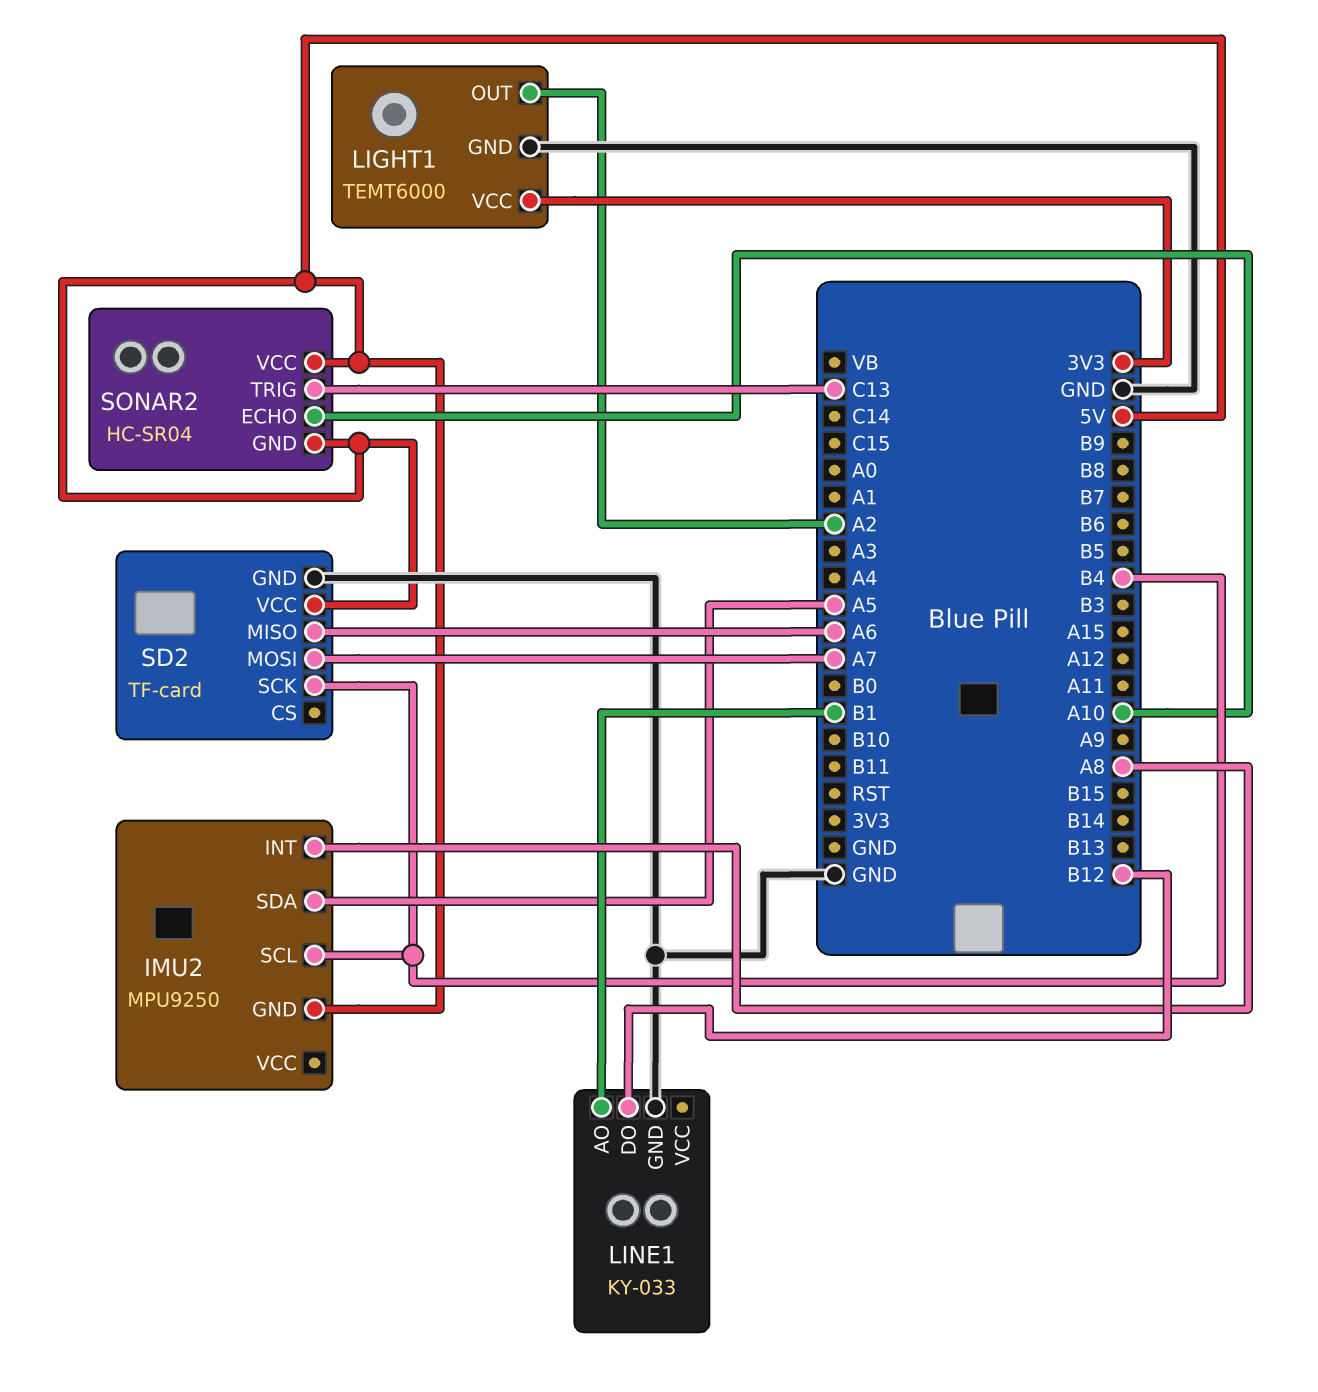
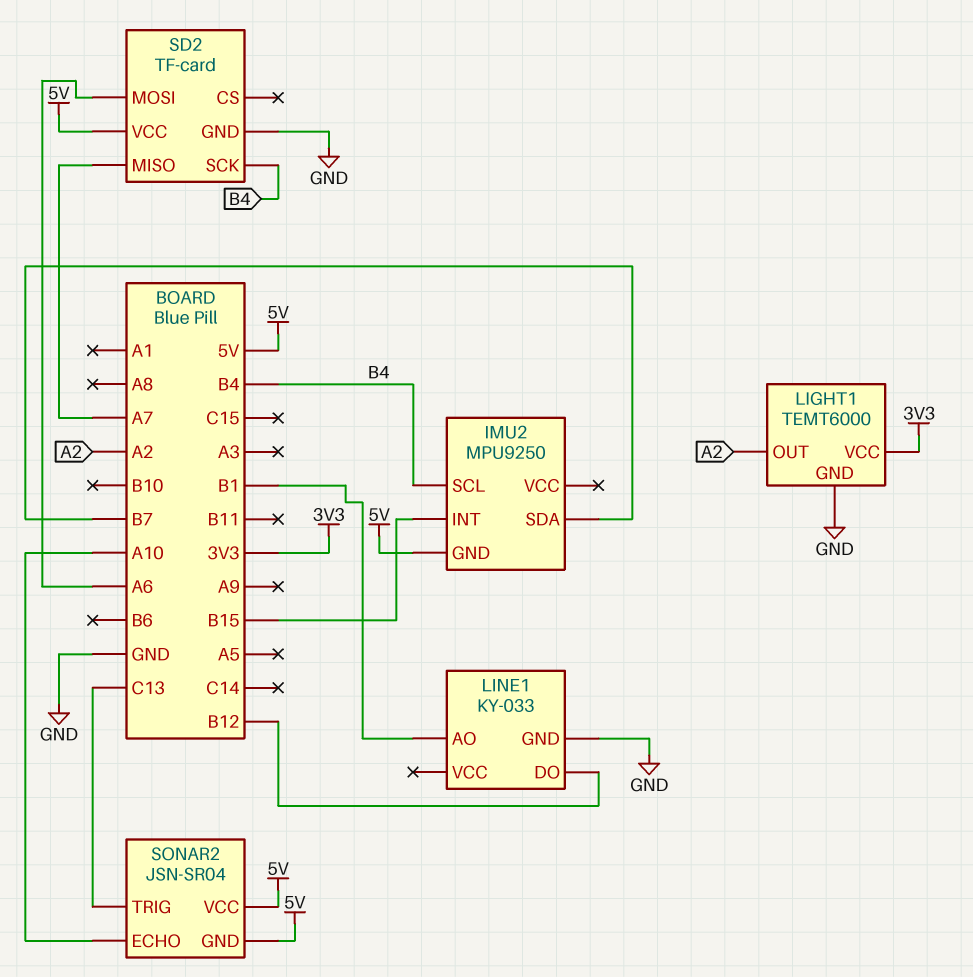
IMU2 pin INT: A8 -> B15
IMU2 pin SDA: A5 -> B7
SD2 pin MISO: A6 -> A7
SD2 pin MOSI: A7 -> A6
SONAR2: HC-SR04 -> JSN-SR04

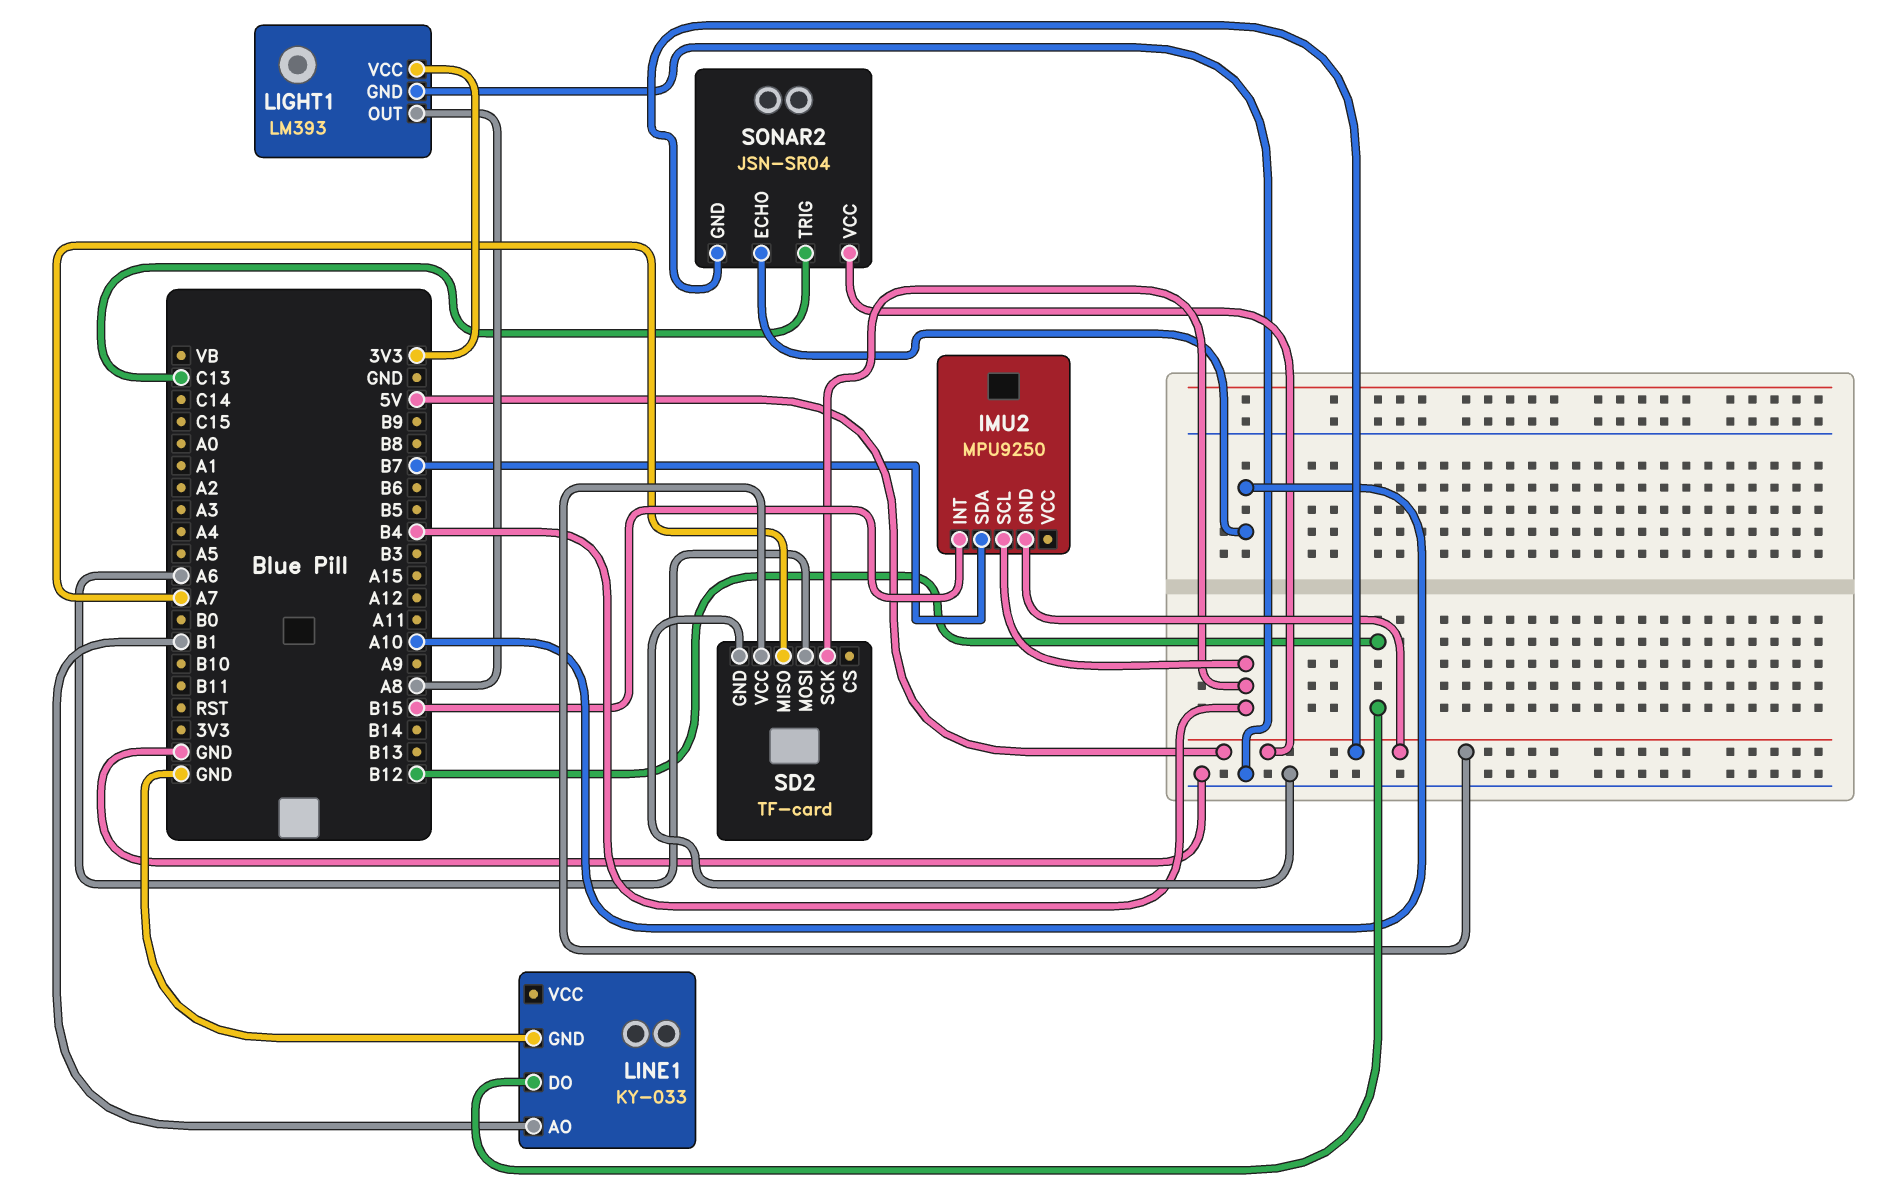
LIGHT1: TEMT6000 -> LM393
LIGHT1 pin OUT: A2 -> A8

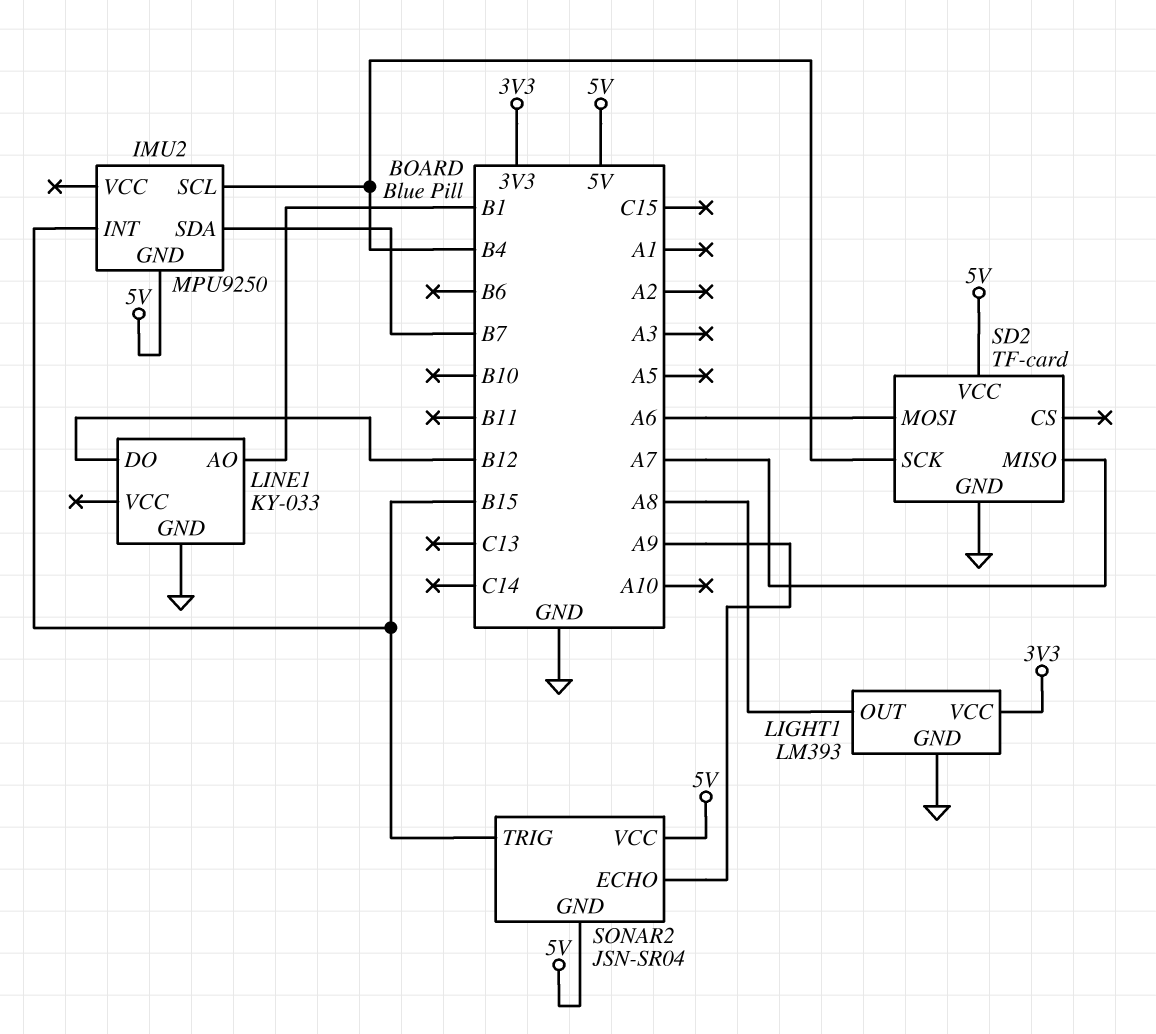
SONAR2 pin ECHO: A10 -> A9
SONAR2 pin TRIG: C13 -> B15

